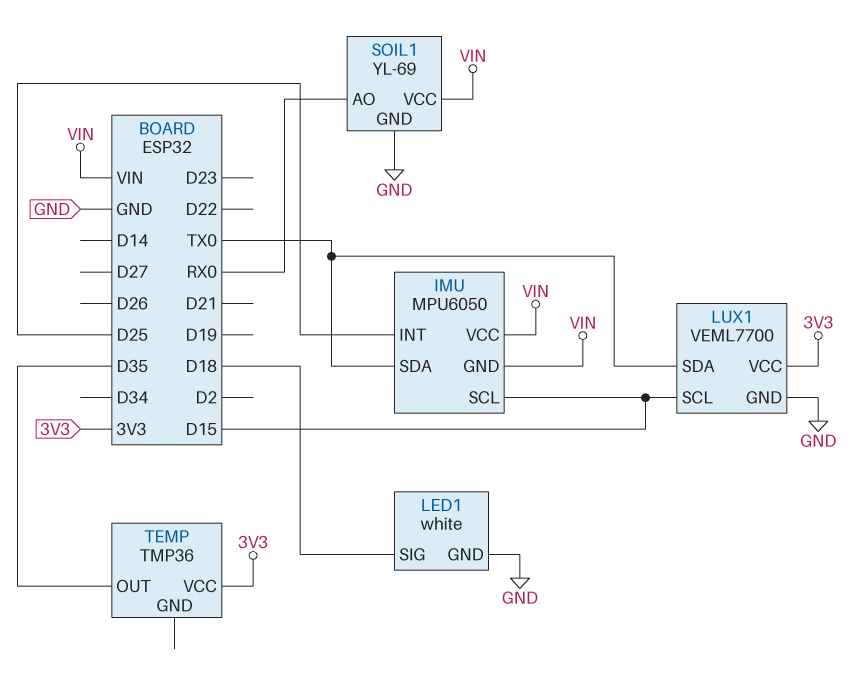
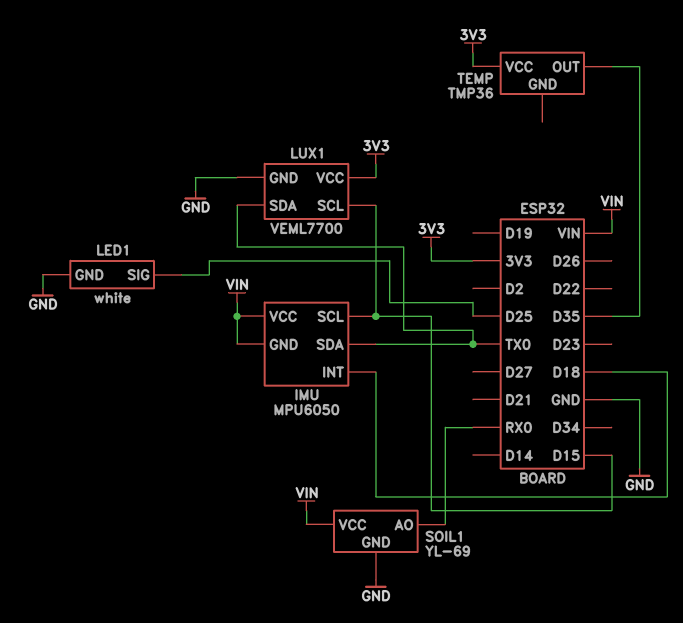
IMU pin INT: D25 -> D18
LED1 pin SIG: D18 -> D25

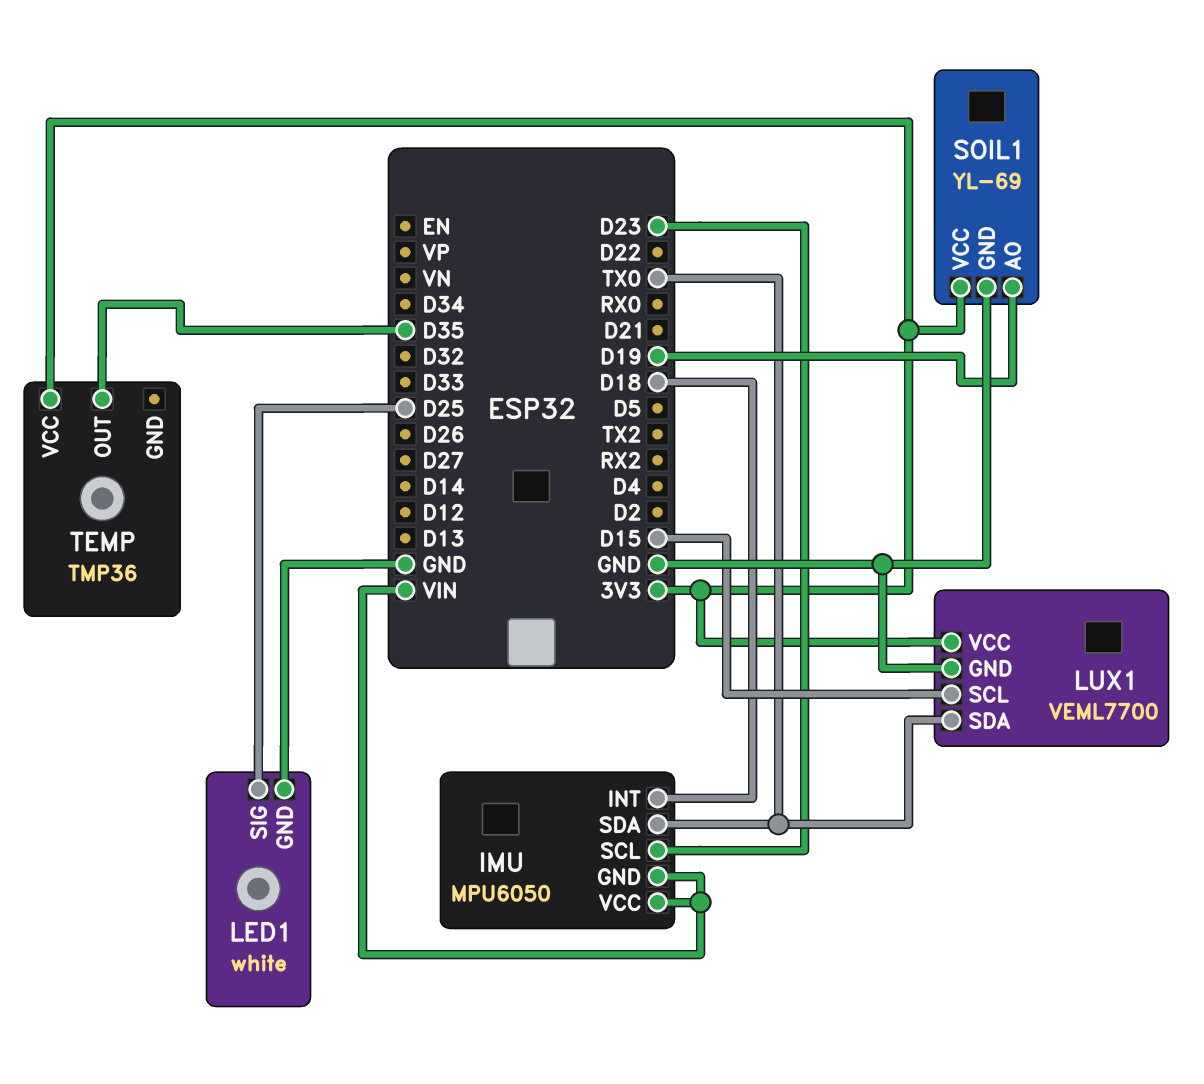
IMU pin SCL: D15 -> D23
SOIL1 pin AO: RX0 -> D19
SOIL1 pin VCC: VIN -> 3V3

